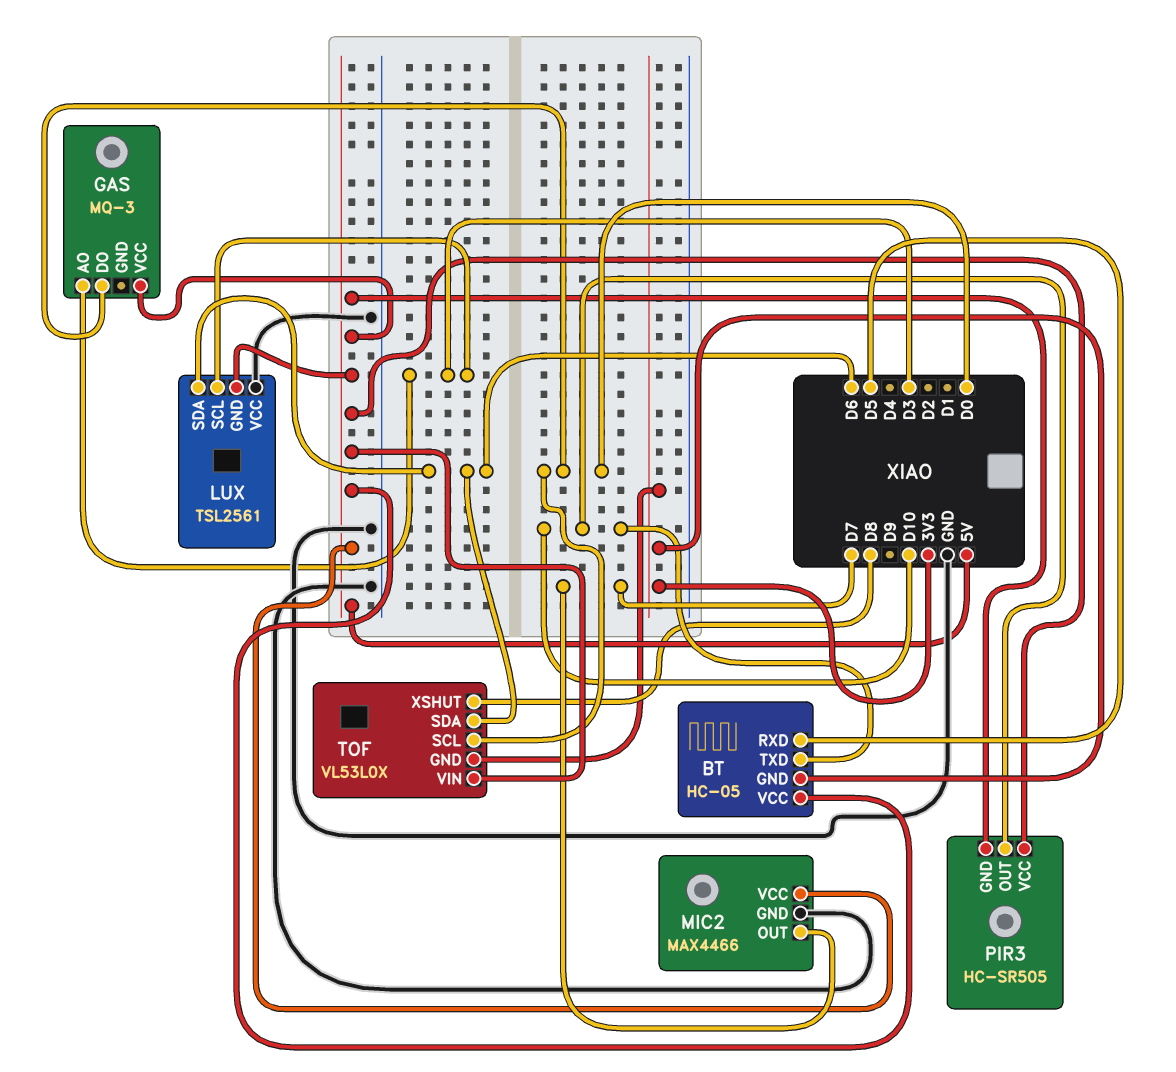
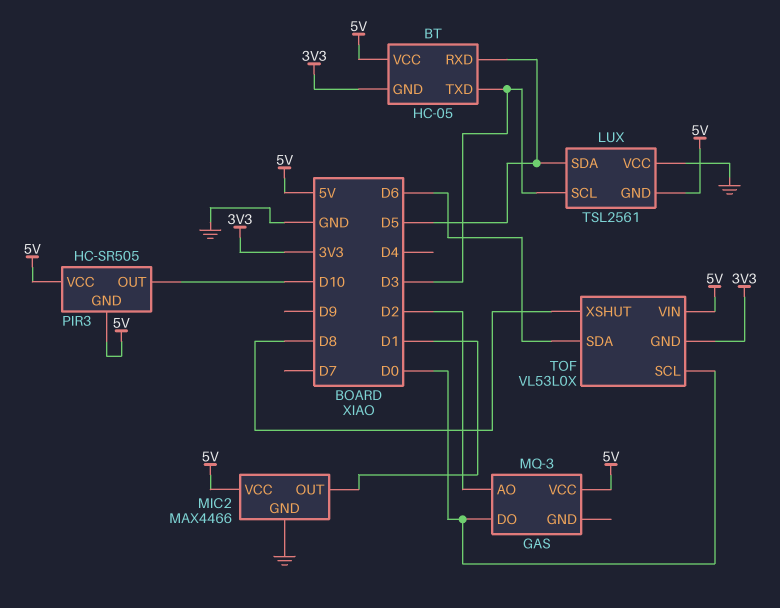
BT pin TXD: D10 -> D3
GAS pin AO: D3 -> D2
LUX pin SDA: D6 -> D5
MIC2 pin OUT: D7 -> D1

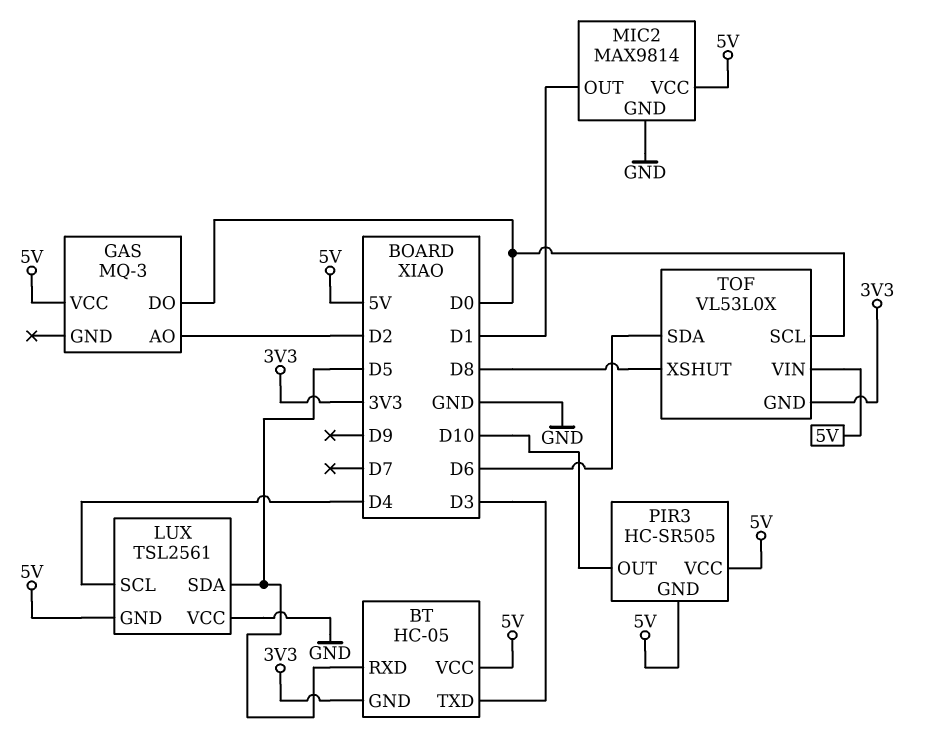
LUX pin SCL: D3 -> D4
MIC2: MAX4466 -> MAX9814

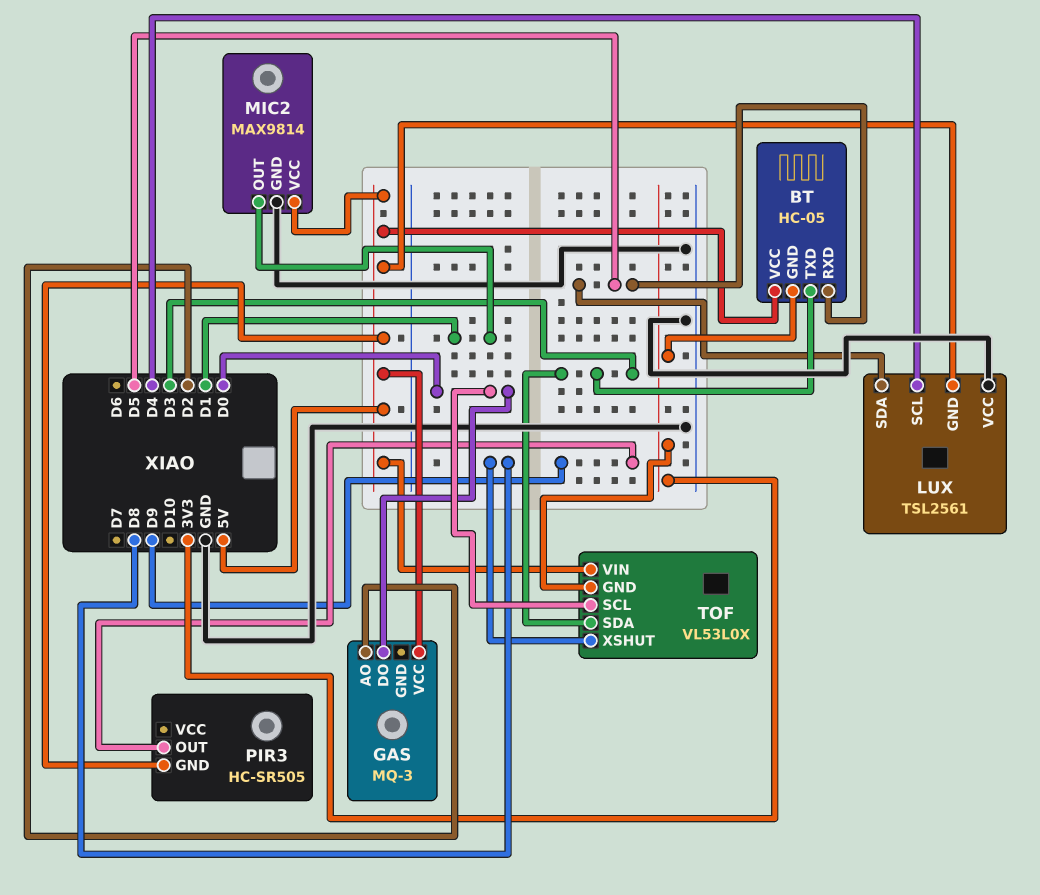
PIR3 pin OUT: D10 -> D9
PIR3 pin VCC: 5V -> none
TOF pin SDA: D6 -> D3

